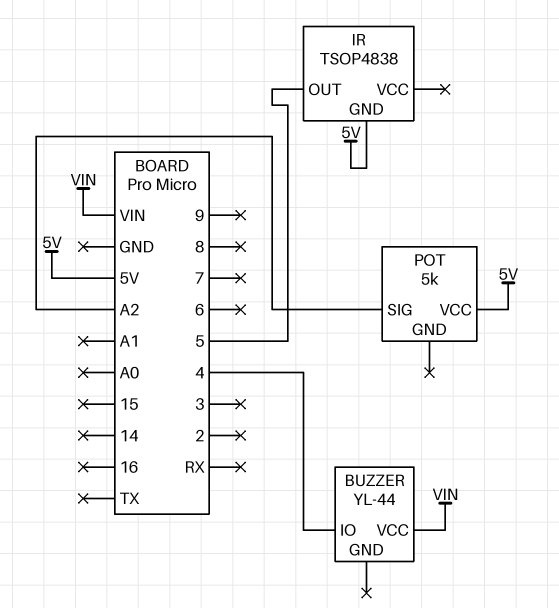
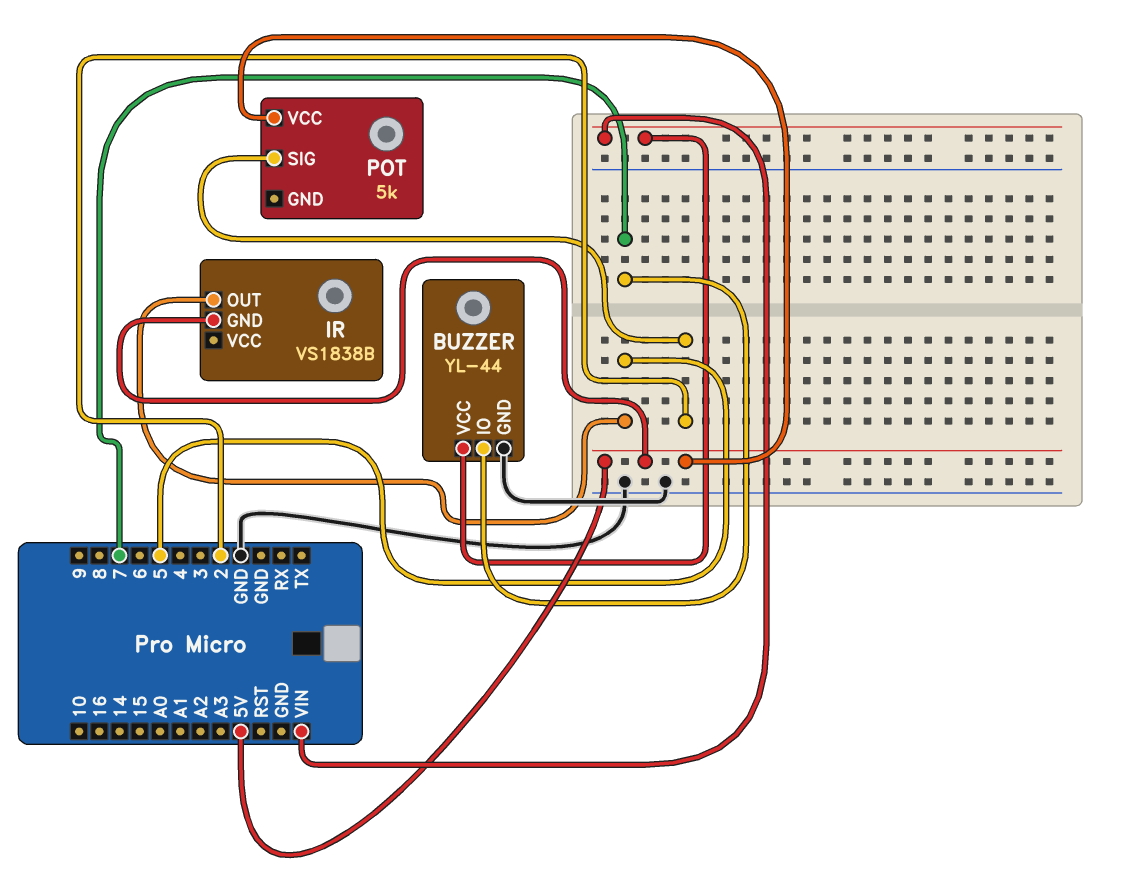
BUZZER pin GND: none -> GND
BUZZER pin IO: 4 -> 7
IR: TSOP4838 -> VS1838B
POT pin SIG: A2 -> 2

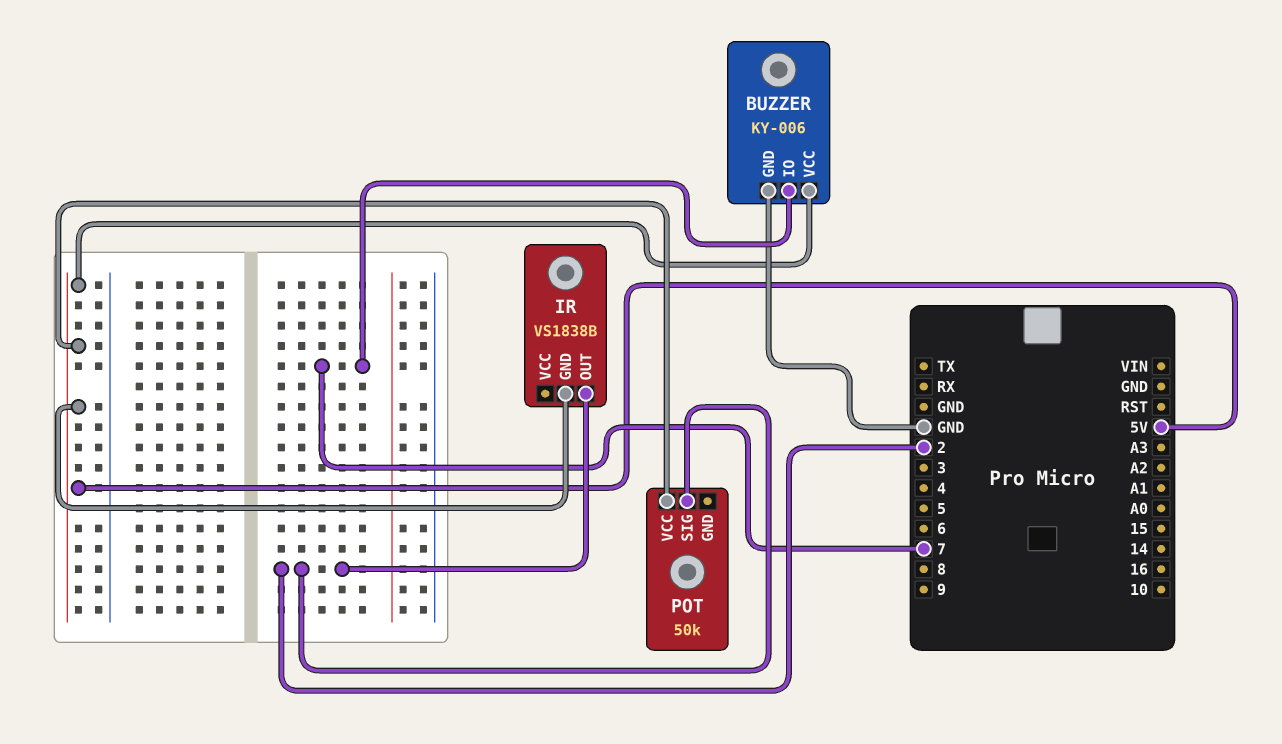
BUZZER: YL-44 -> KY-006
BUZZER pin VCC: VIN -> 5V
IR pin OUT: 5 -> 2
POT: 5k -> 50k

